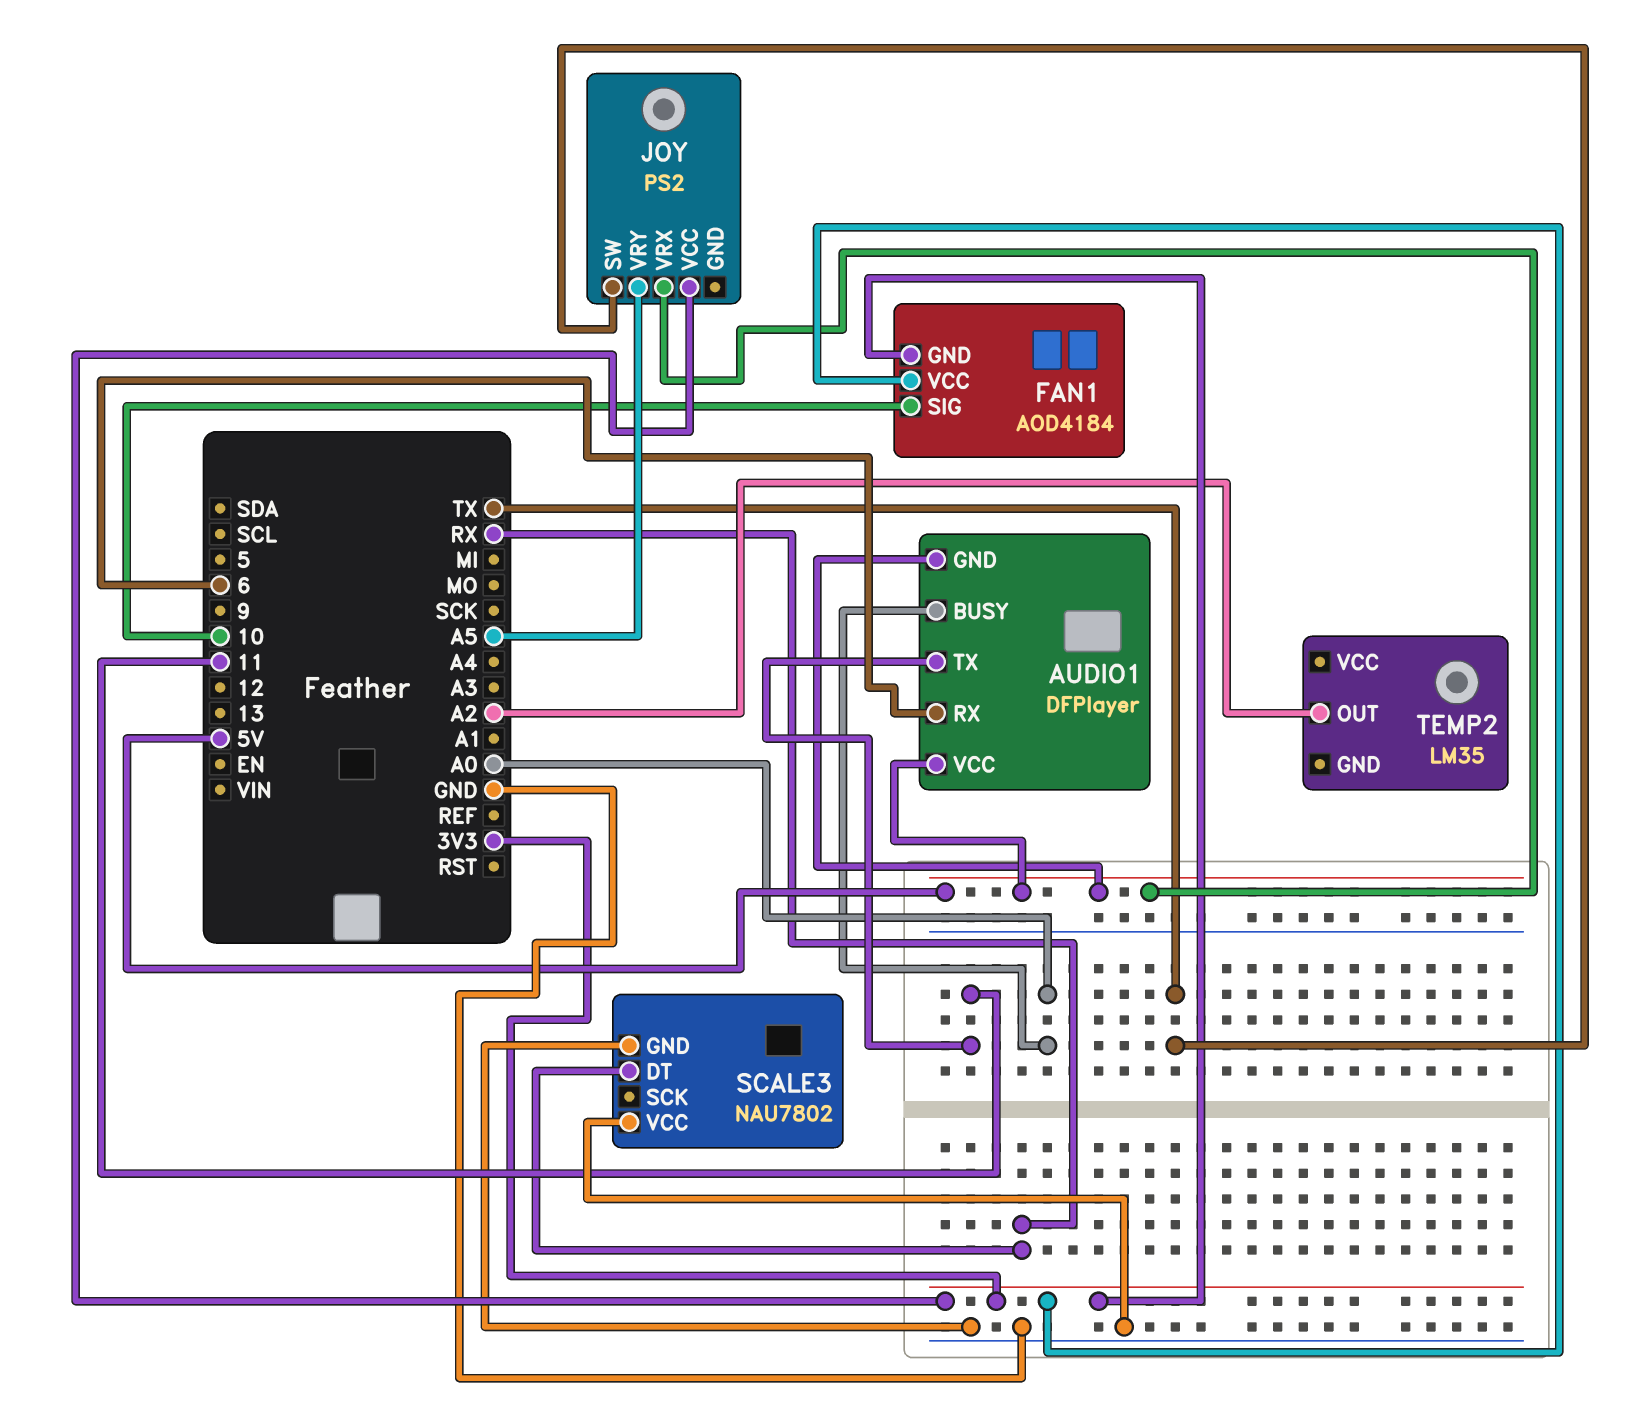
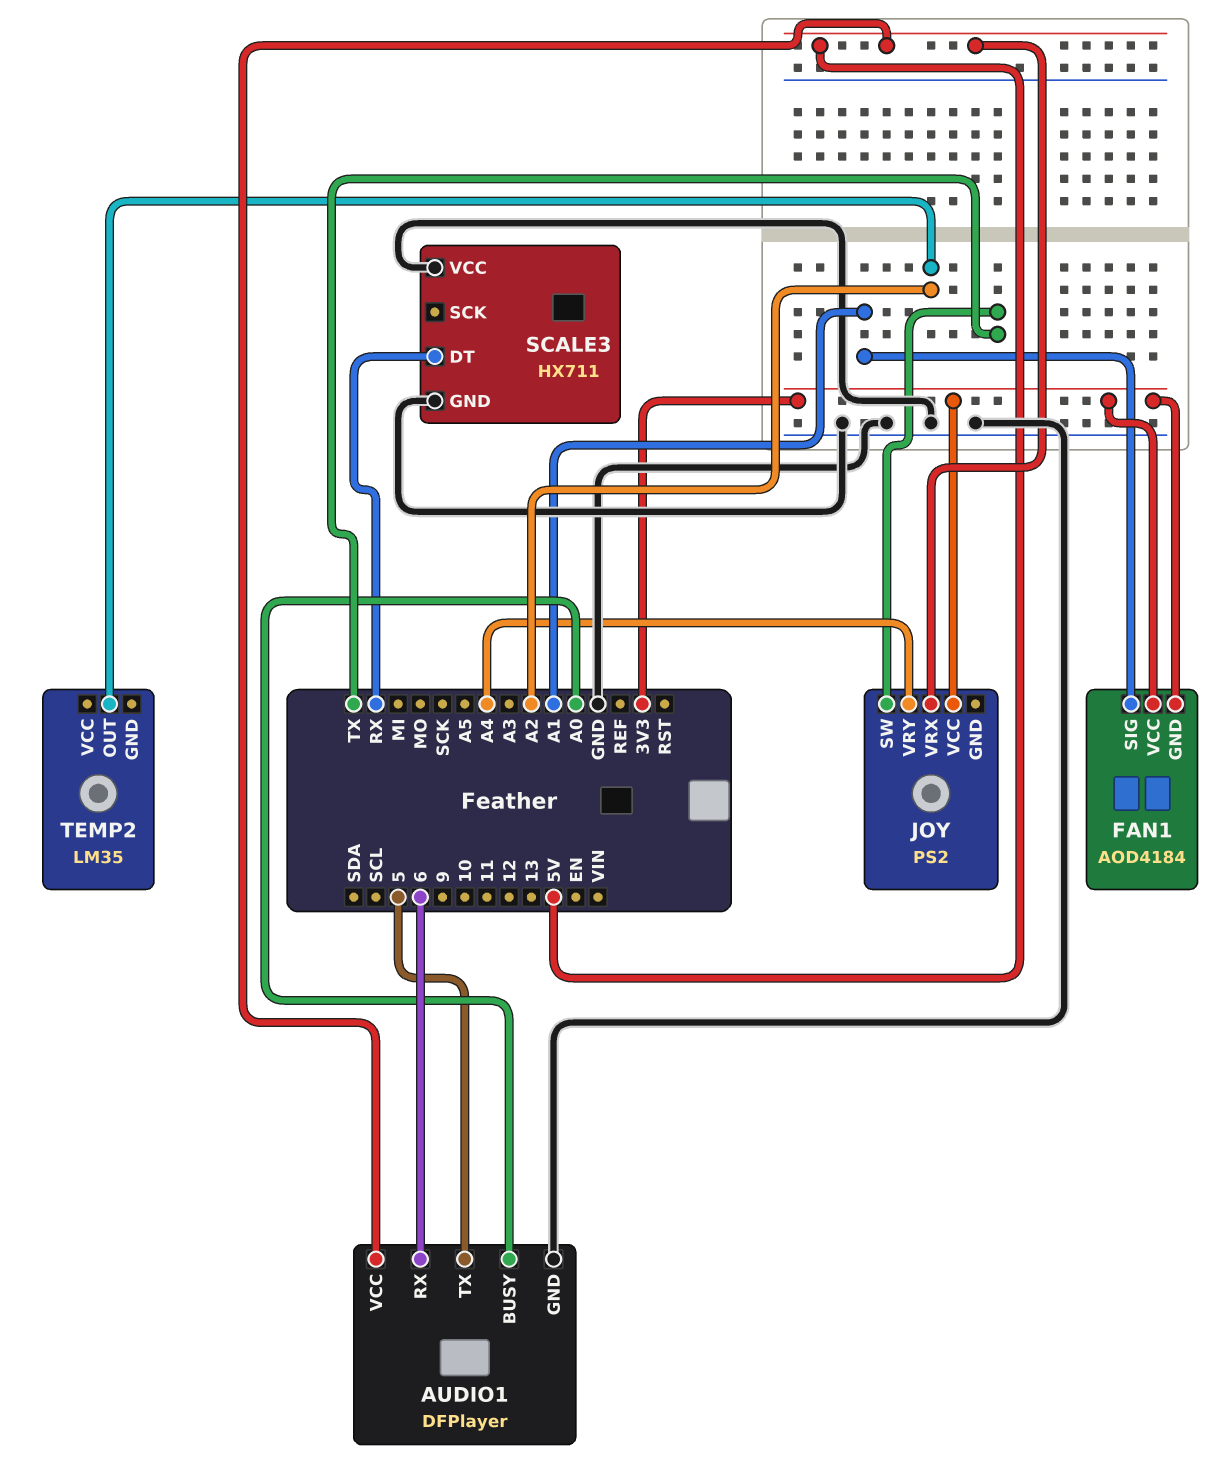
AUDIO1 pin GND: 5V -> GND
AUDIO1 pin TX: 11 -> 5
FAN1 pin SIG: 10 -> A1
JOY pin VRY: A5 -> A4
SCALE3: NAU7802 -> HX711

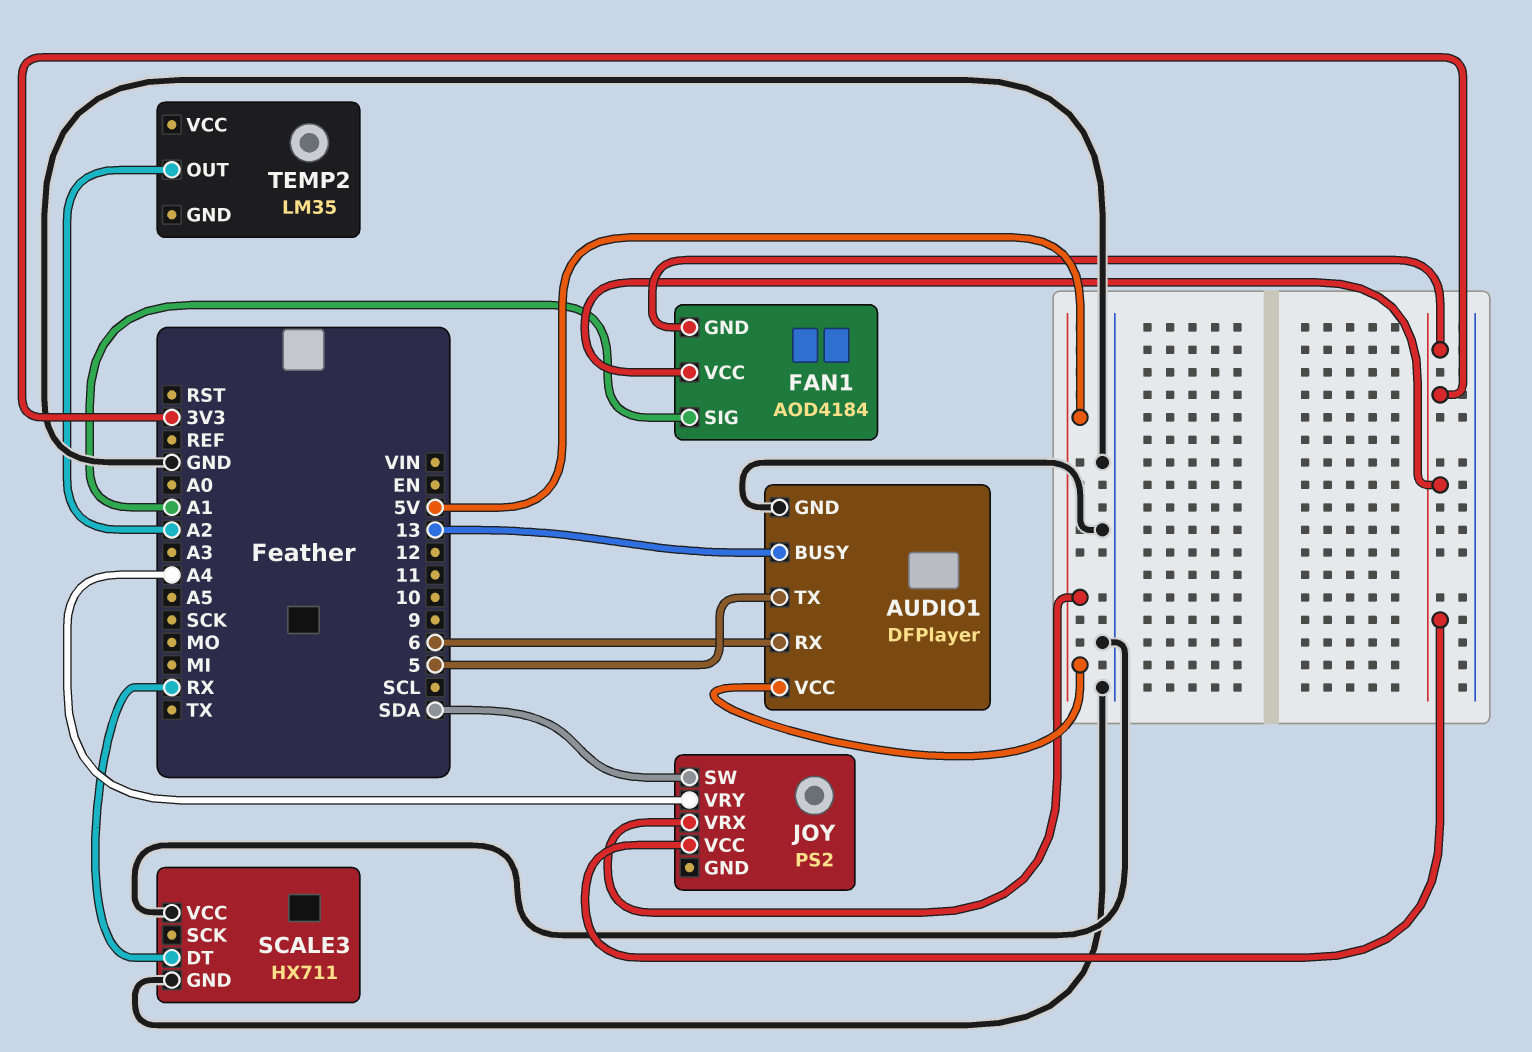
AUDIO1 pin BUSY: A0 -> 13
JOY pin SW: TX -> SDA

